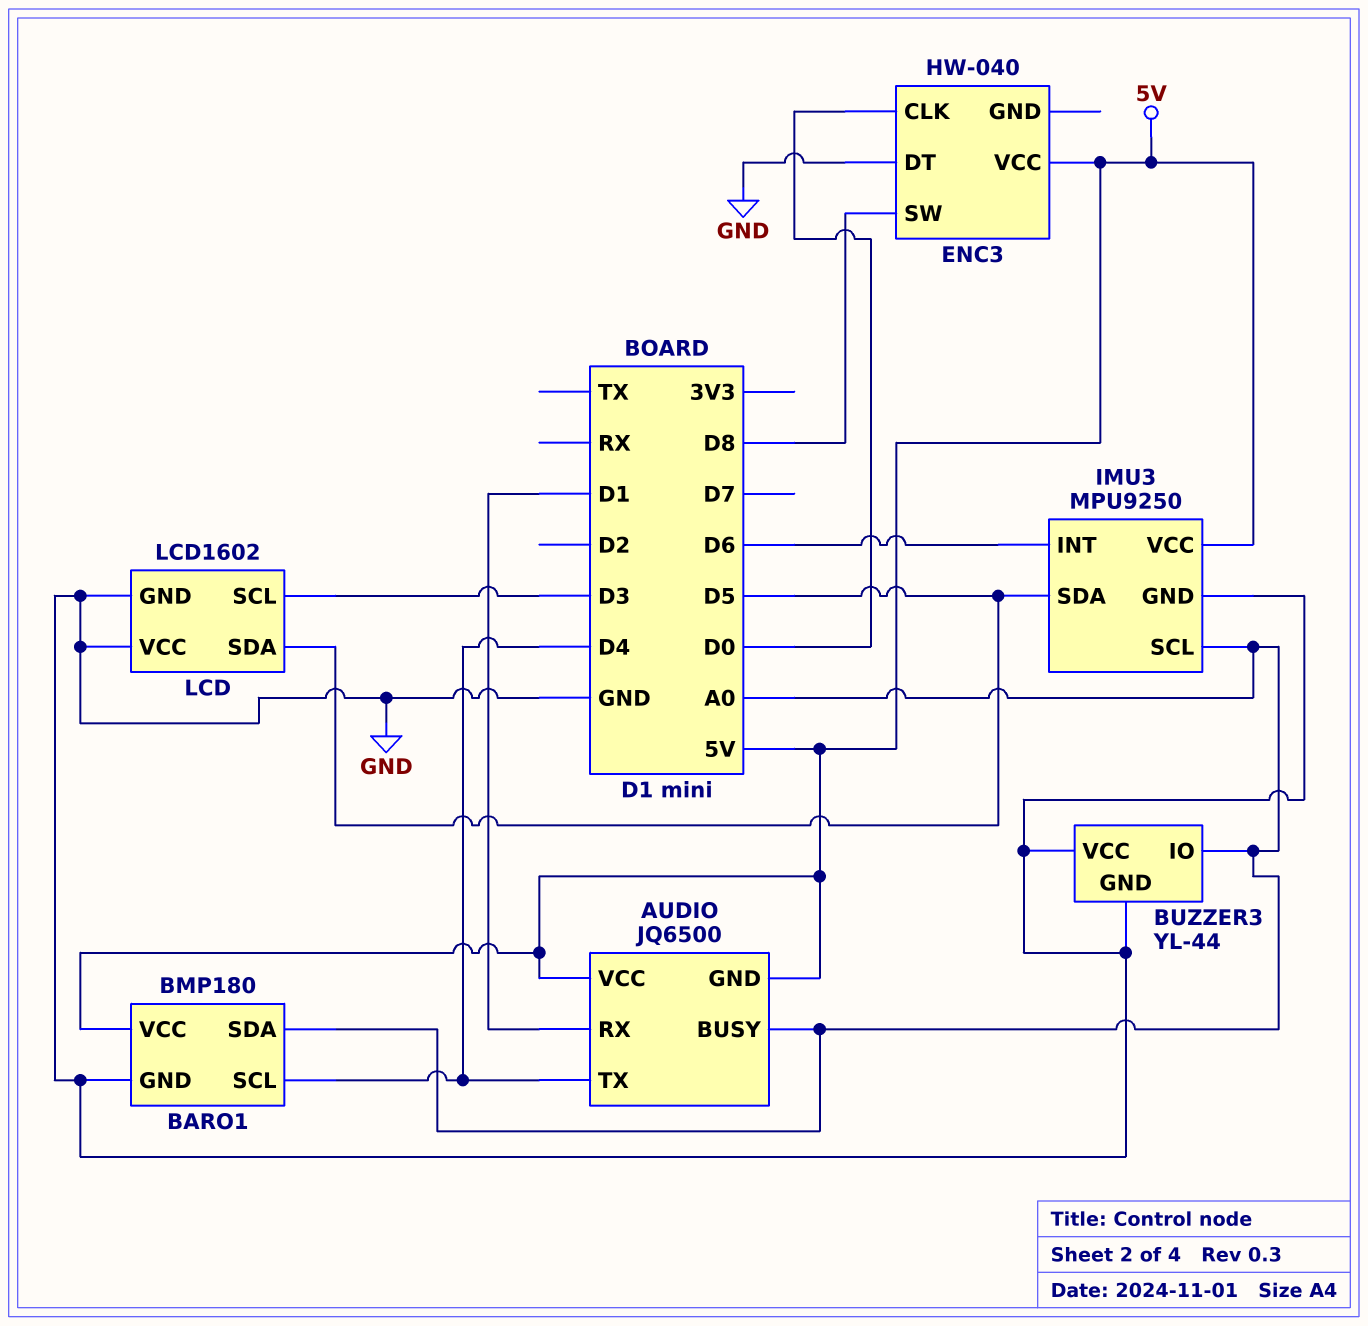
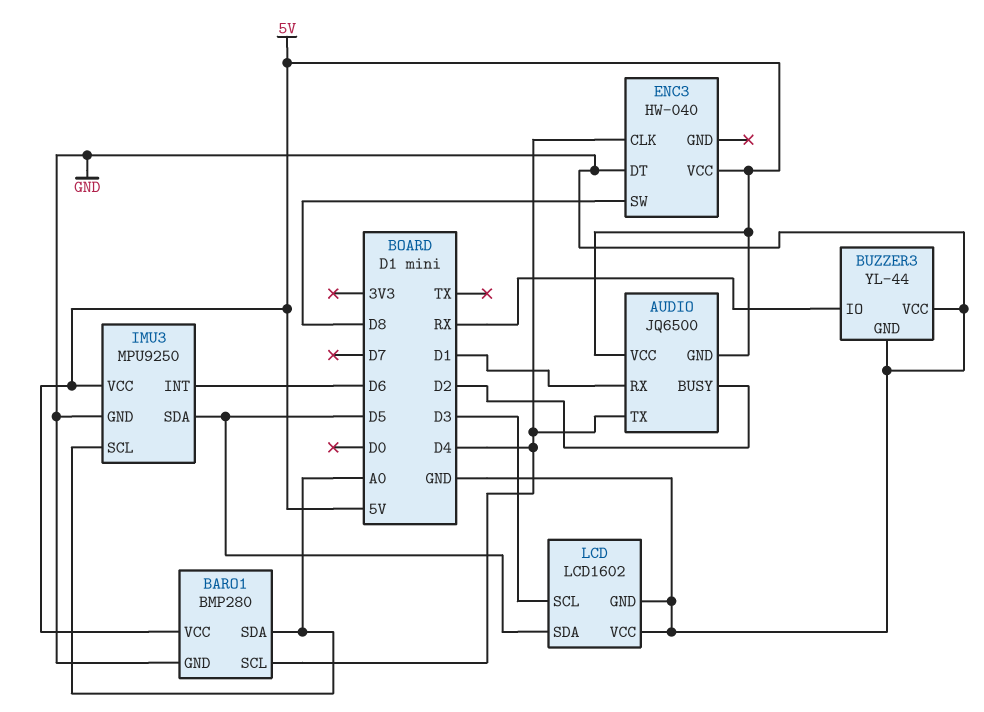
AUDIO pin BUSY: A0 -> D2
BARO1: BMP180 -> BMP280
BUZZER3 pin IO: A0 -> RX
ENC3 pin CLK: D0 -> D4

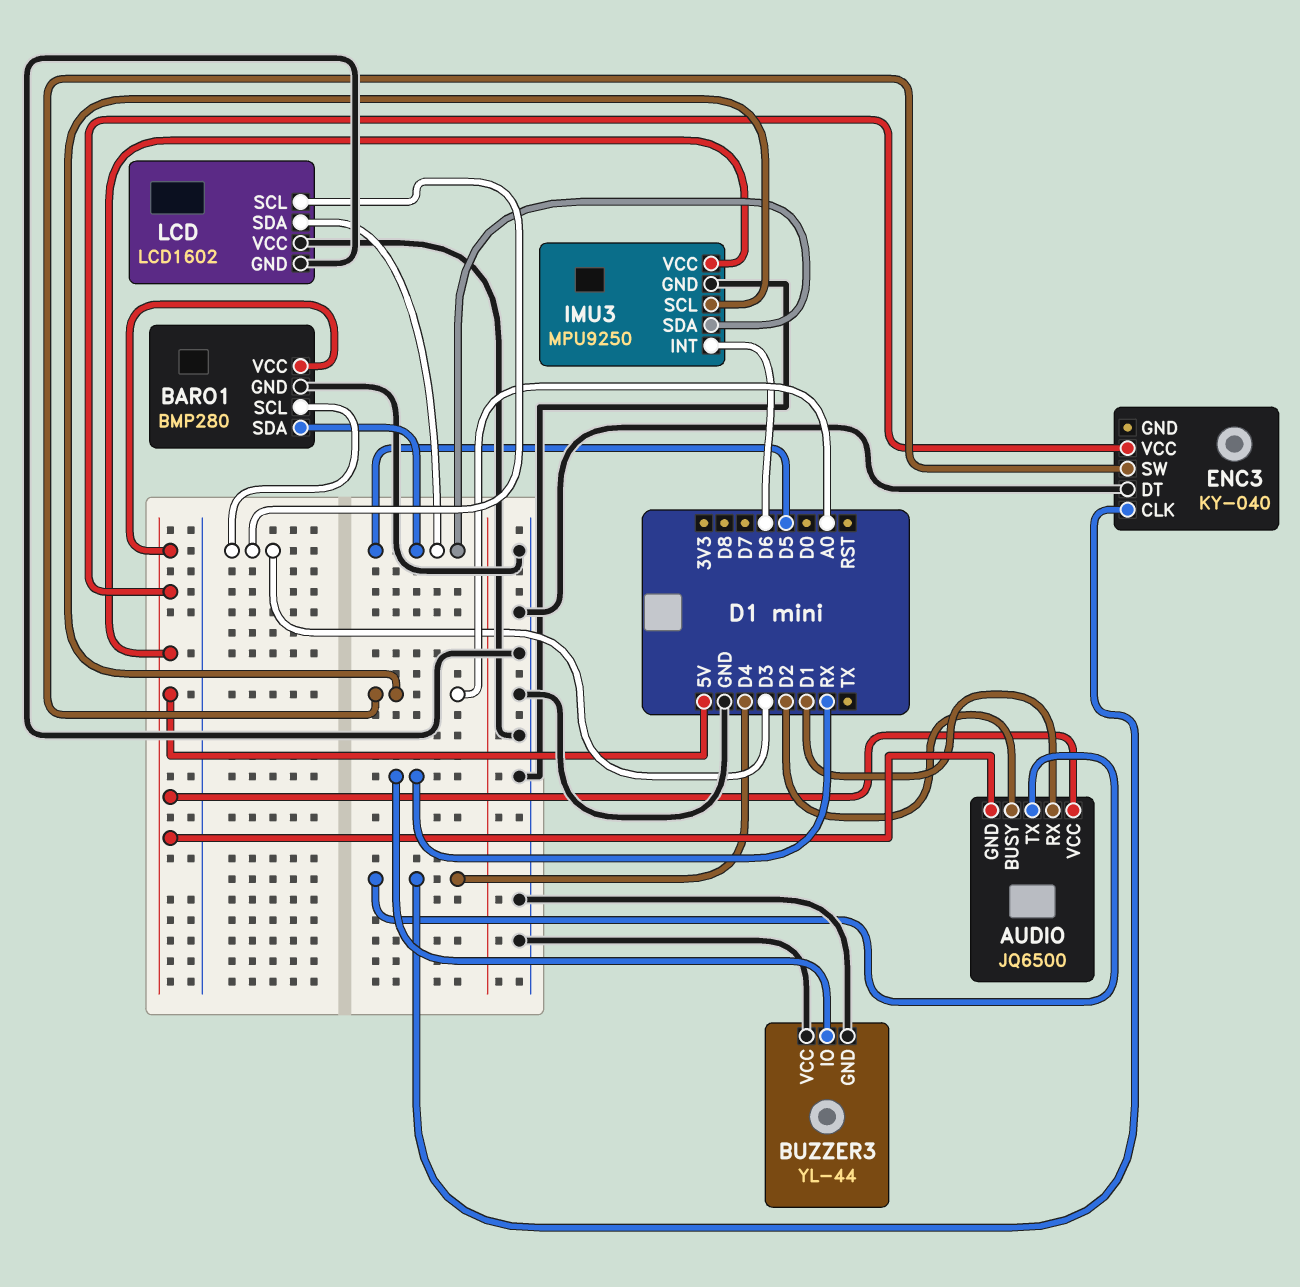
BARO1 pin SCL: D4 -> D3
BARO1 pin SDA: A0 -> D5
ENC3: HW-040 -> KY-040
ENC3 pin SW: D8 -> A0

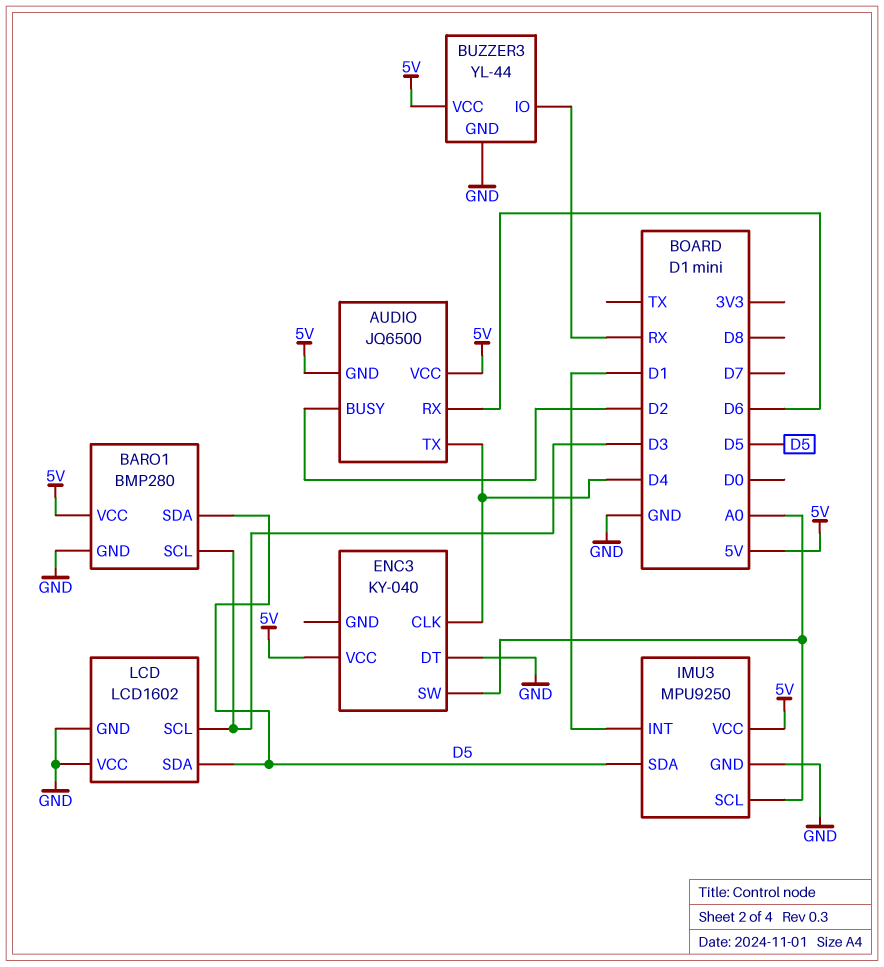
AUDIO pin RX: D1 -> D6
BUZZER3 pin VCC: GND -> 5V
IMU3 pin INT: D6 -> D1

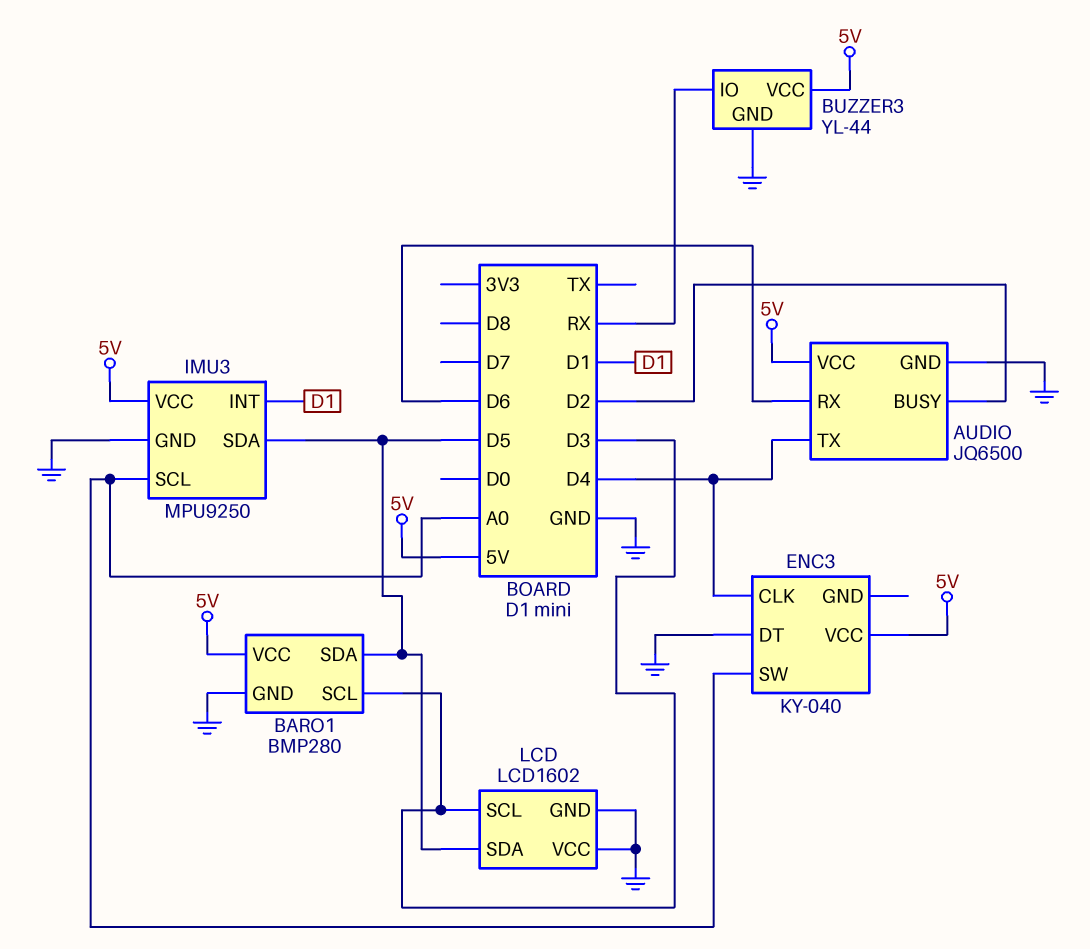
AUDIO pin GND: 5V -> GND

